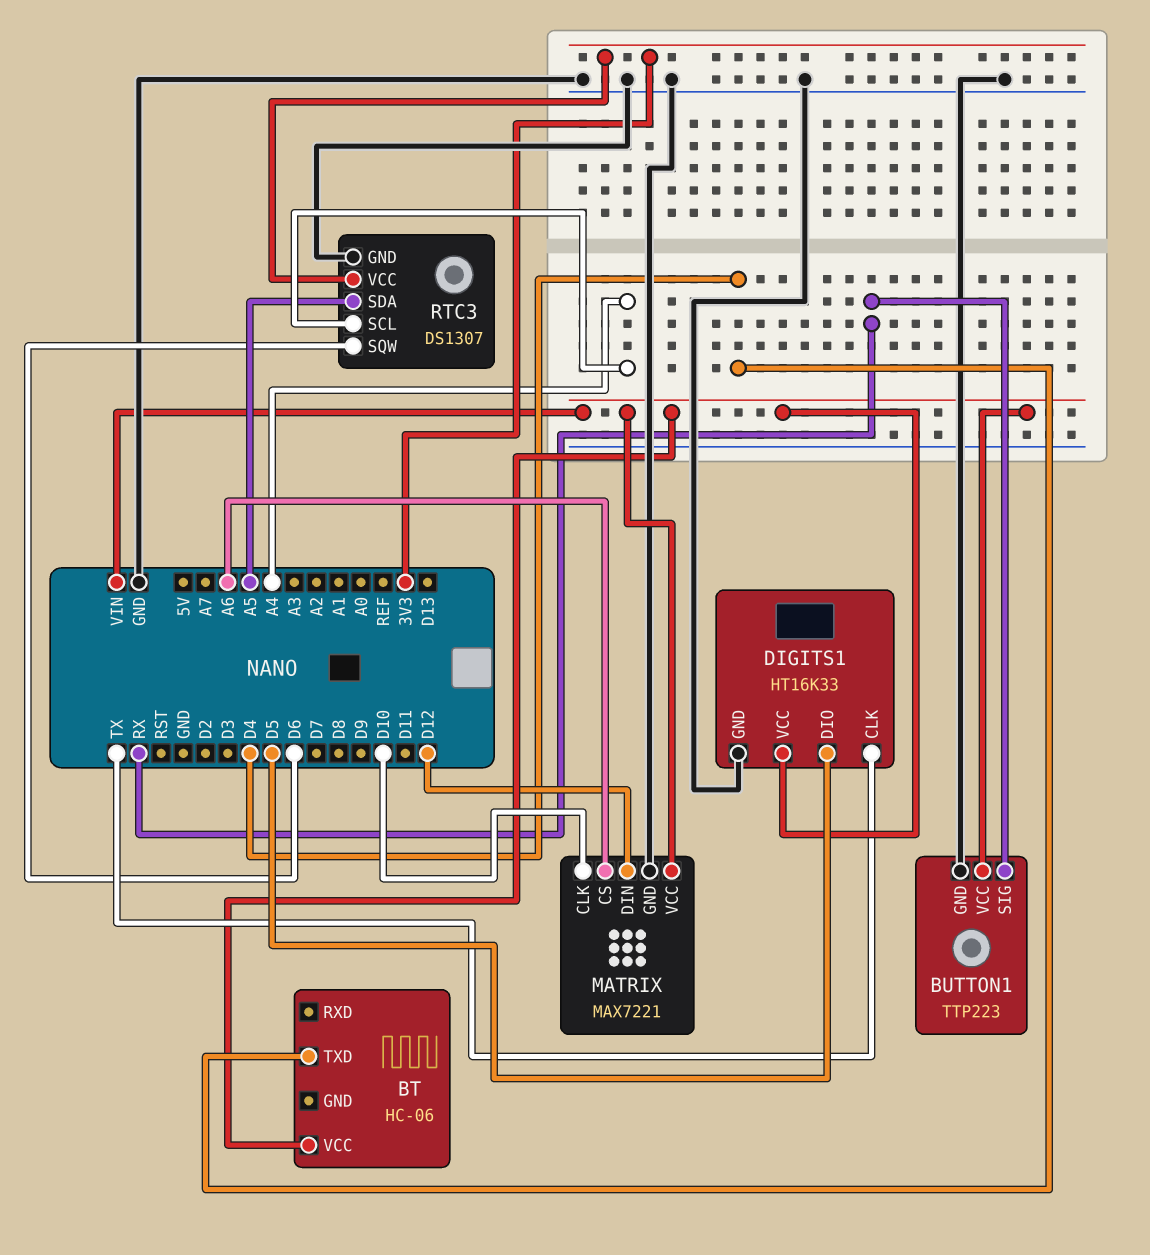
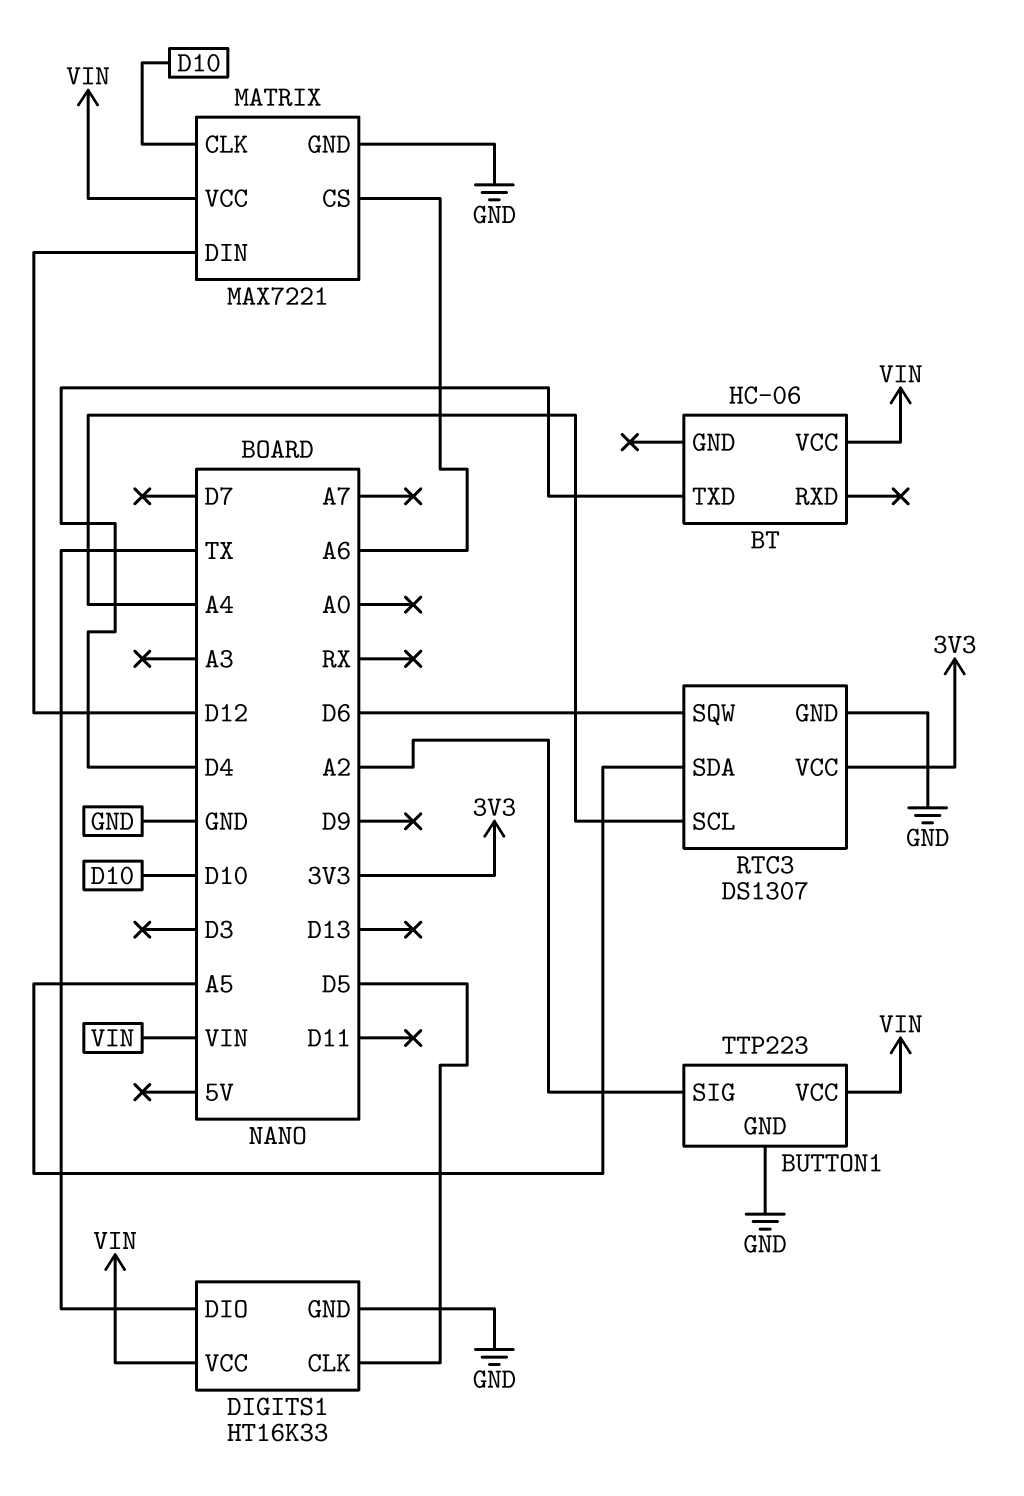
BUTTON1 pin SIG: RX -> A2
DIGITS1 pin CLK: TX -> D5
DIGITS1 pin DIO: D5 -> TX

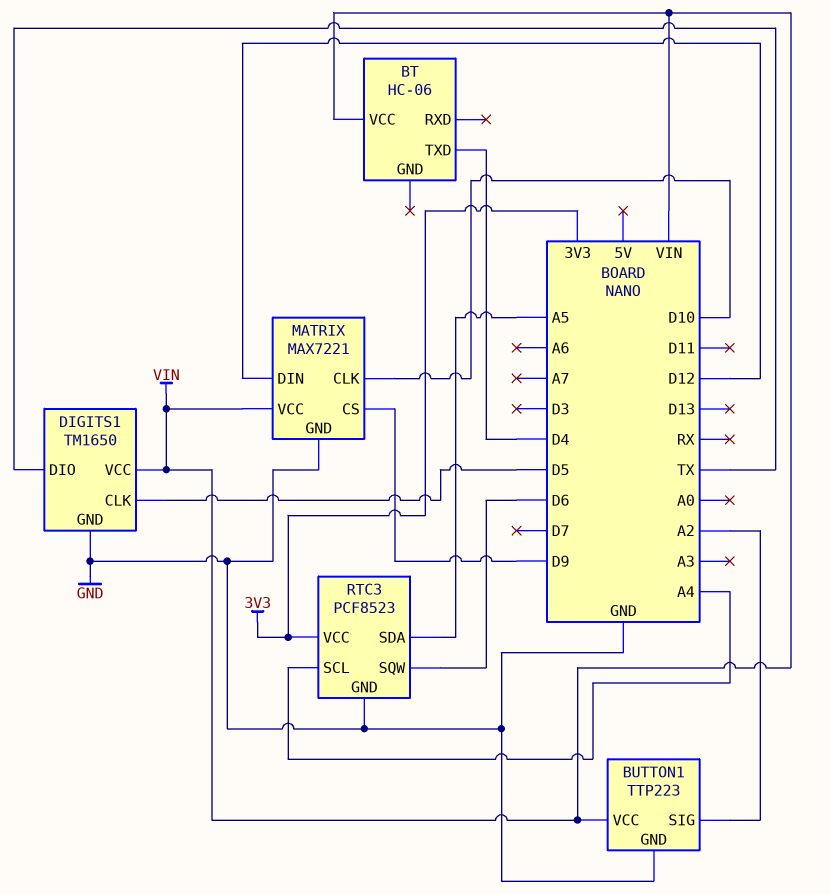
DIGITS1: HT16K33 -> TM1650
MATRIX pin CS: A6 -> D9
RTC3: DS1307 -> PCF8523

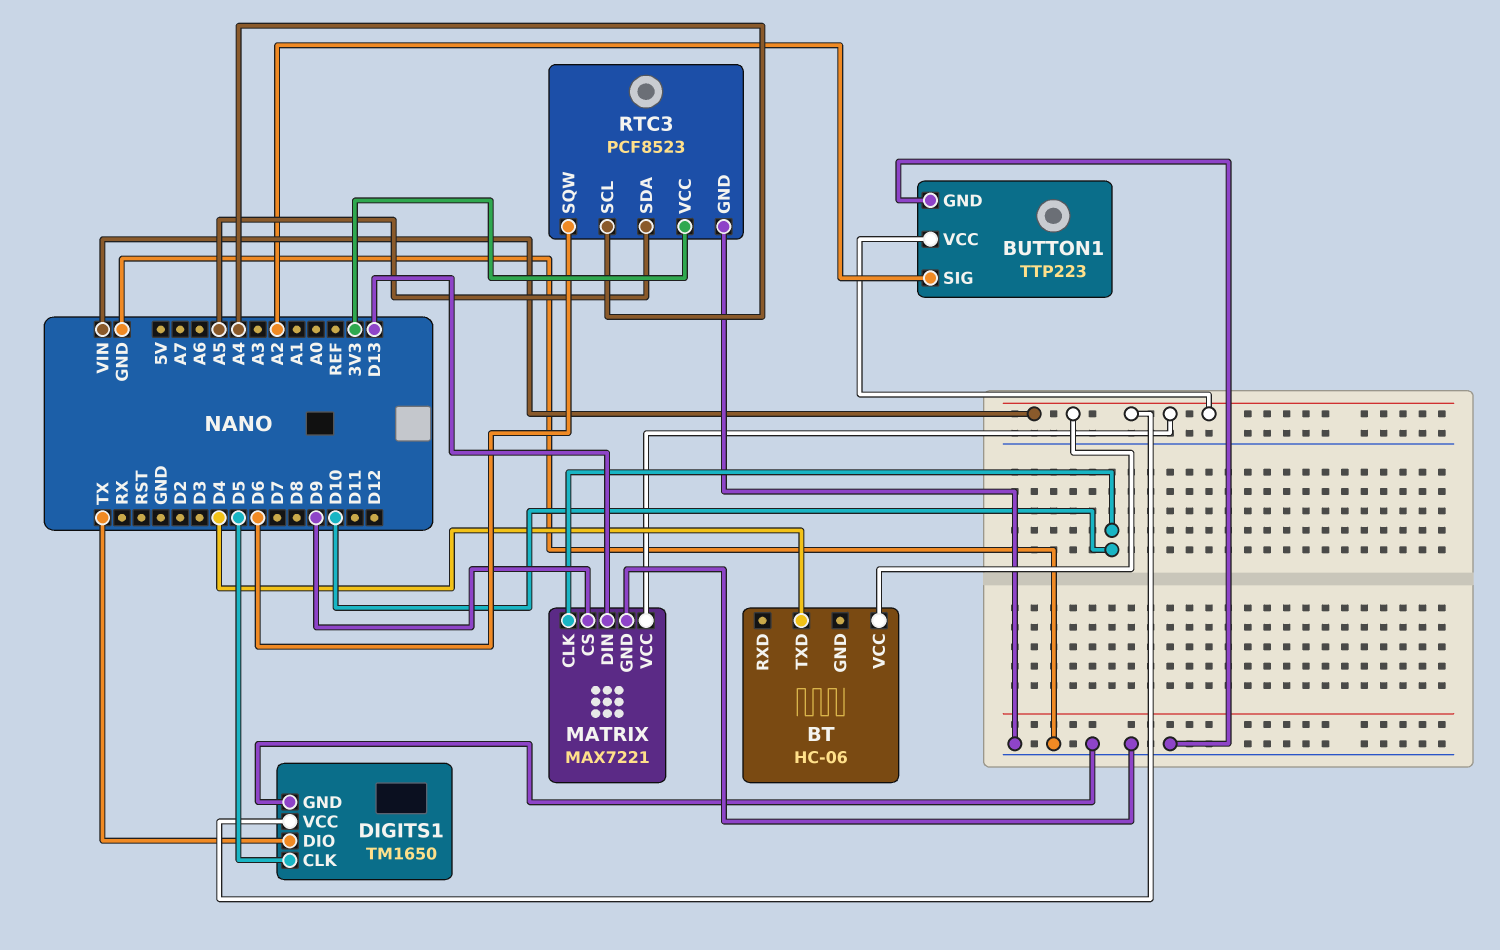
MATRIX pin DIN: D12 -> D13

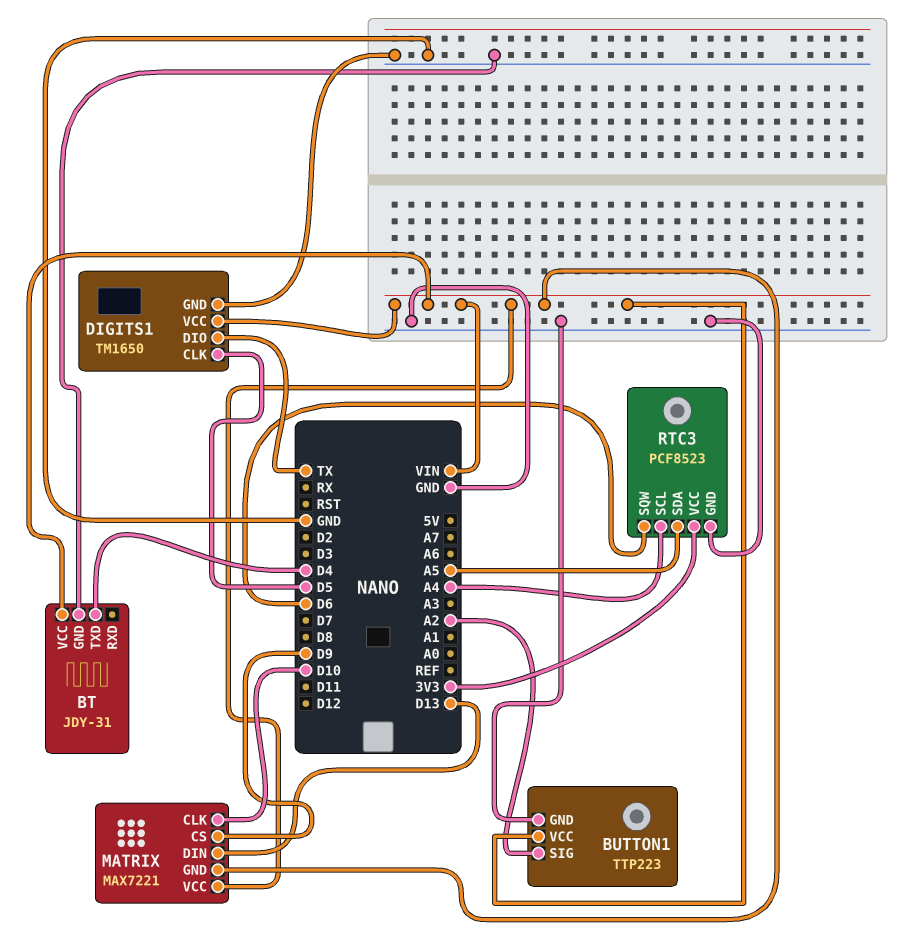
BT: HC-06 -> JDY-31
BT pin GND: none -> GND
MATRIX pin GND: GND -> VIN

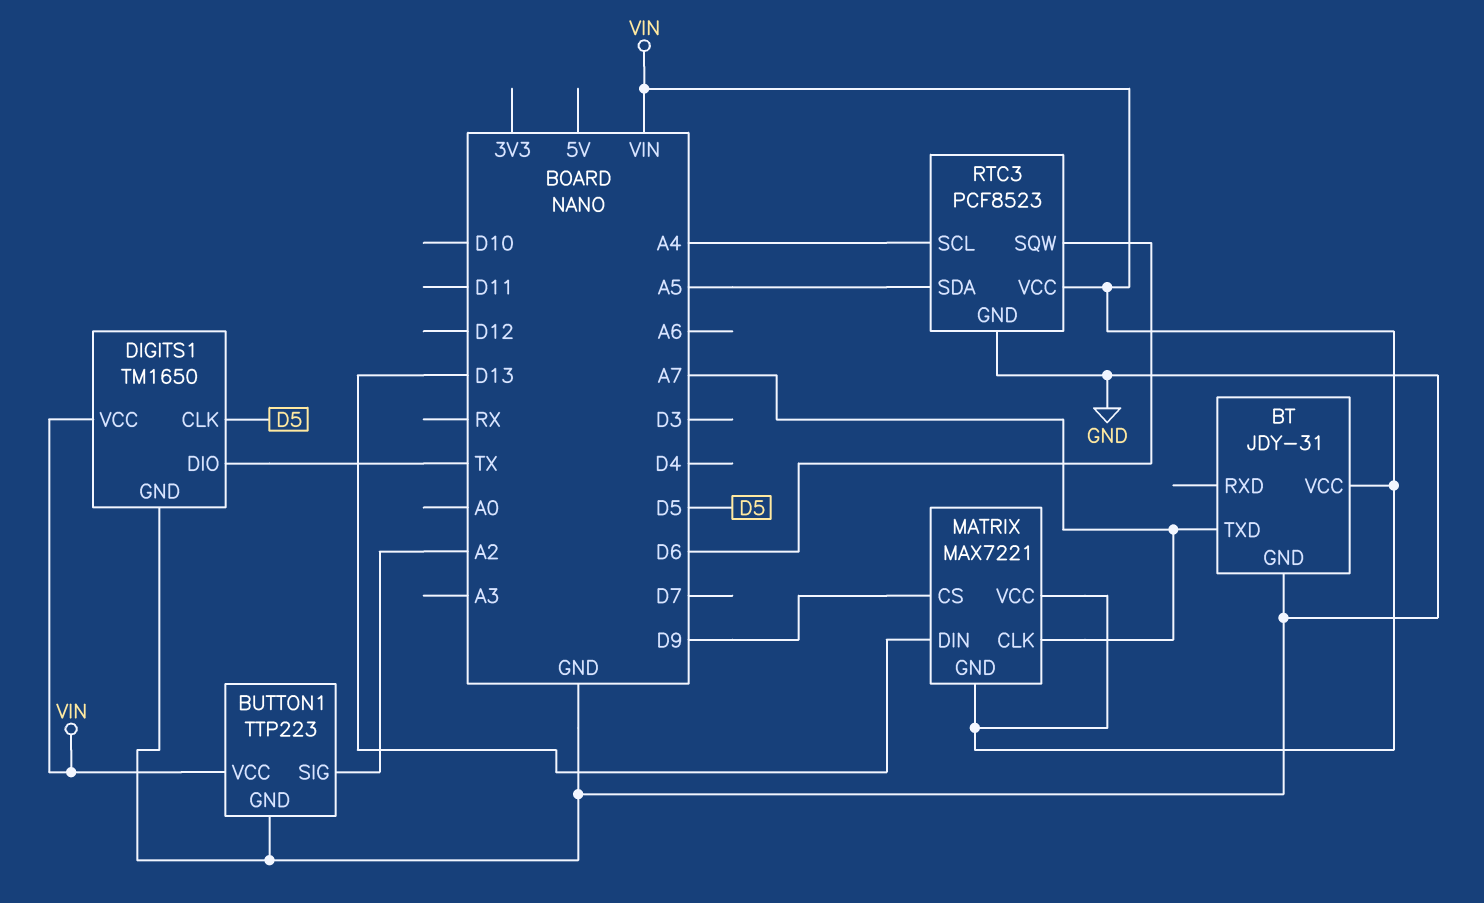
BT pin TXD: D4 -> A7
MATRIX pin CLK: D10 -> A7
RTC3 pin VCC: 3V3 -> VIN

